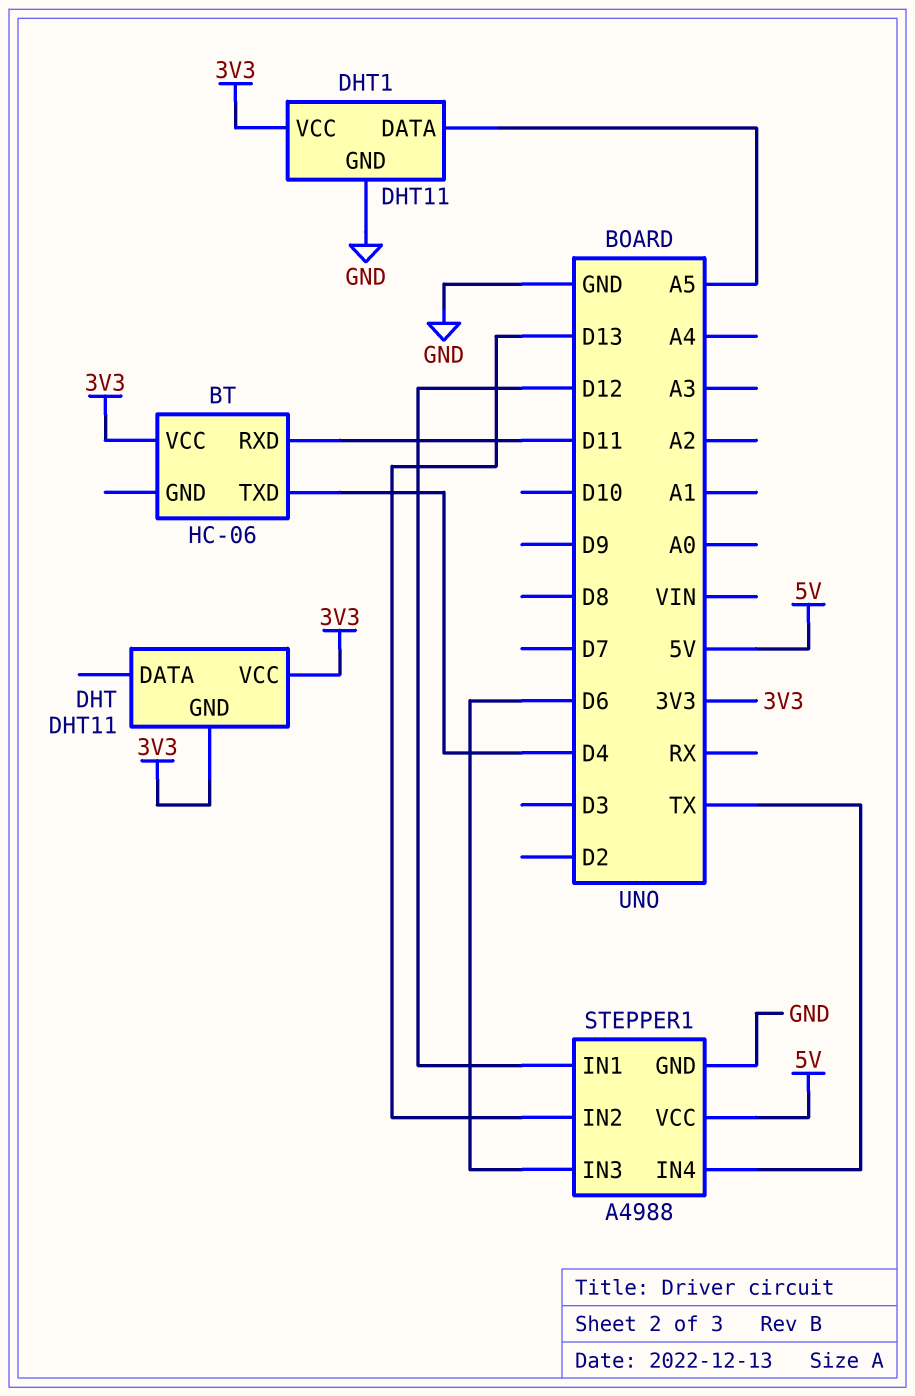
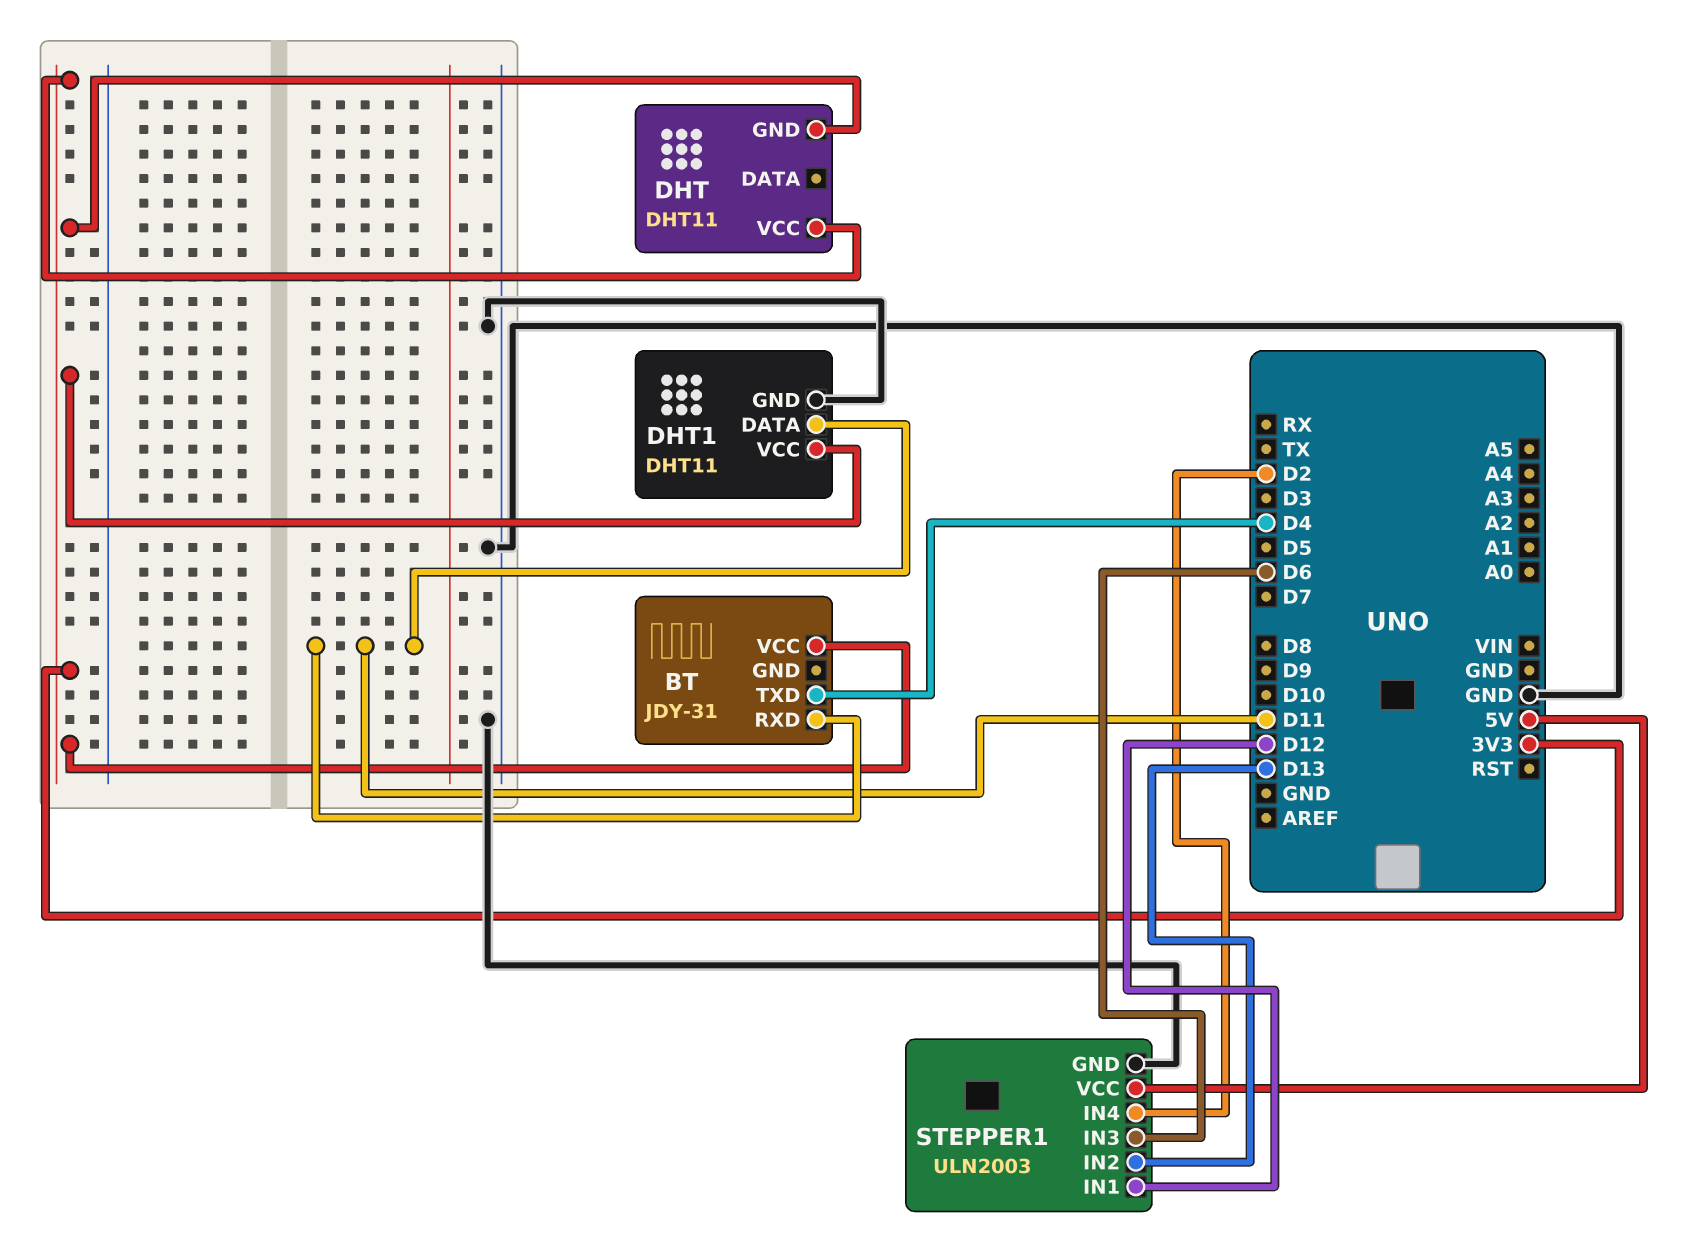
BT: HC-06 -> JDY-31
DHT1 pin DATA: A5 -> D11
STEPPER1: A4988 -> ULN2003
STEPPER1 pin IN4: TX -> D2

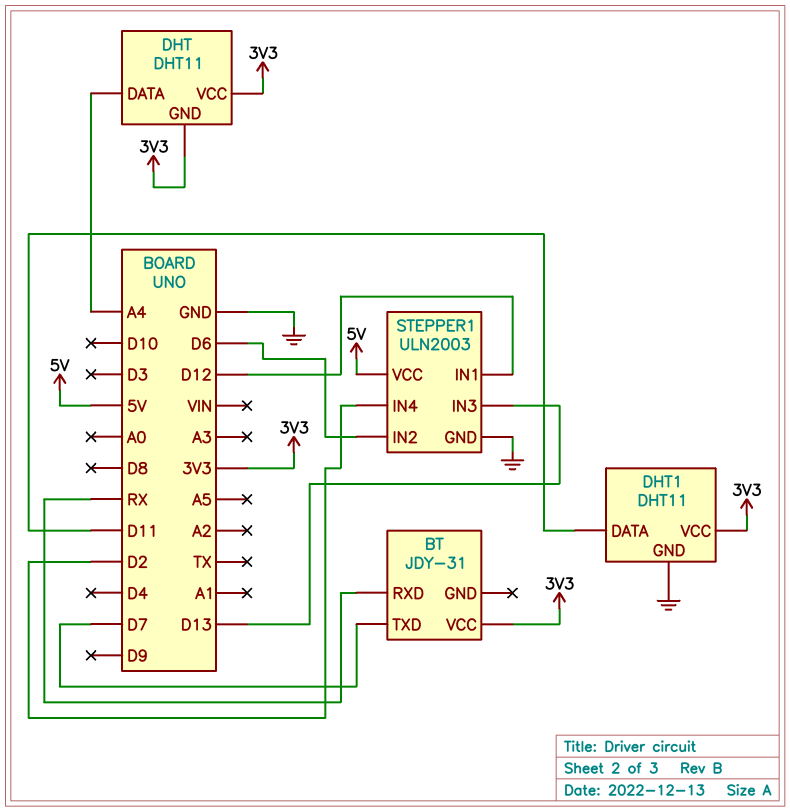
BT pin RXD: D11 -> RX
BT pin TXD: D4 -> D7
DHT pin DATA: none -> A4
STEPPER1 pin IN2: D13 -> D6
STEPPER1 pin IN3: D6 -> D13

